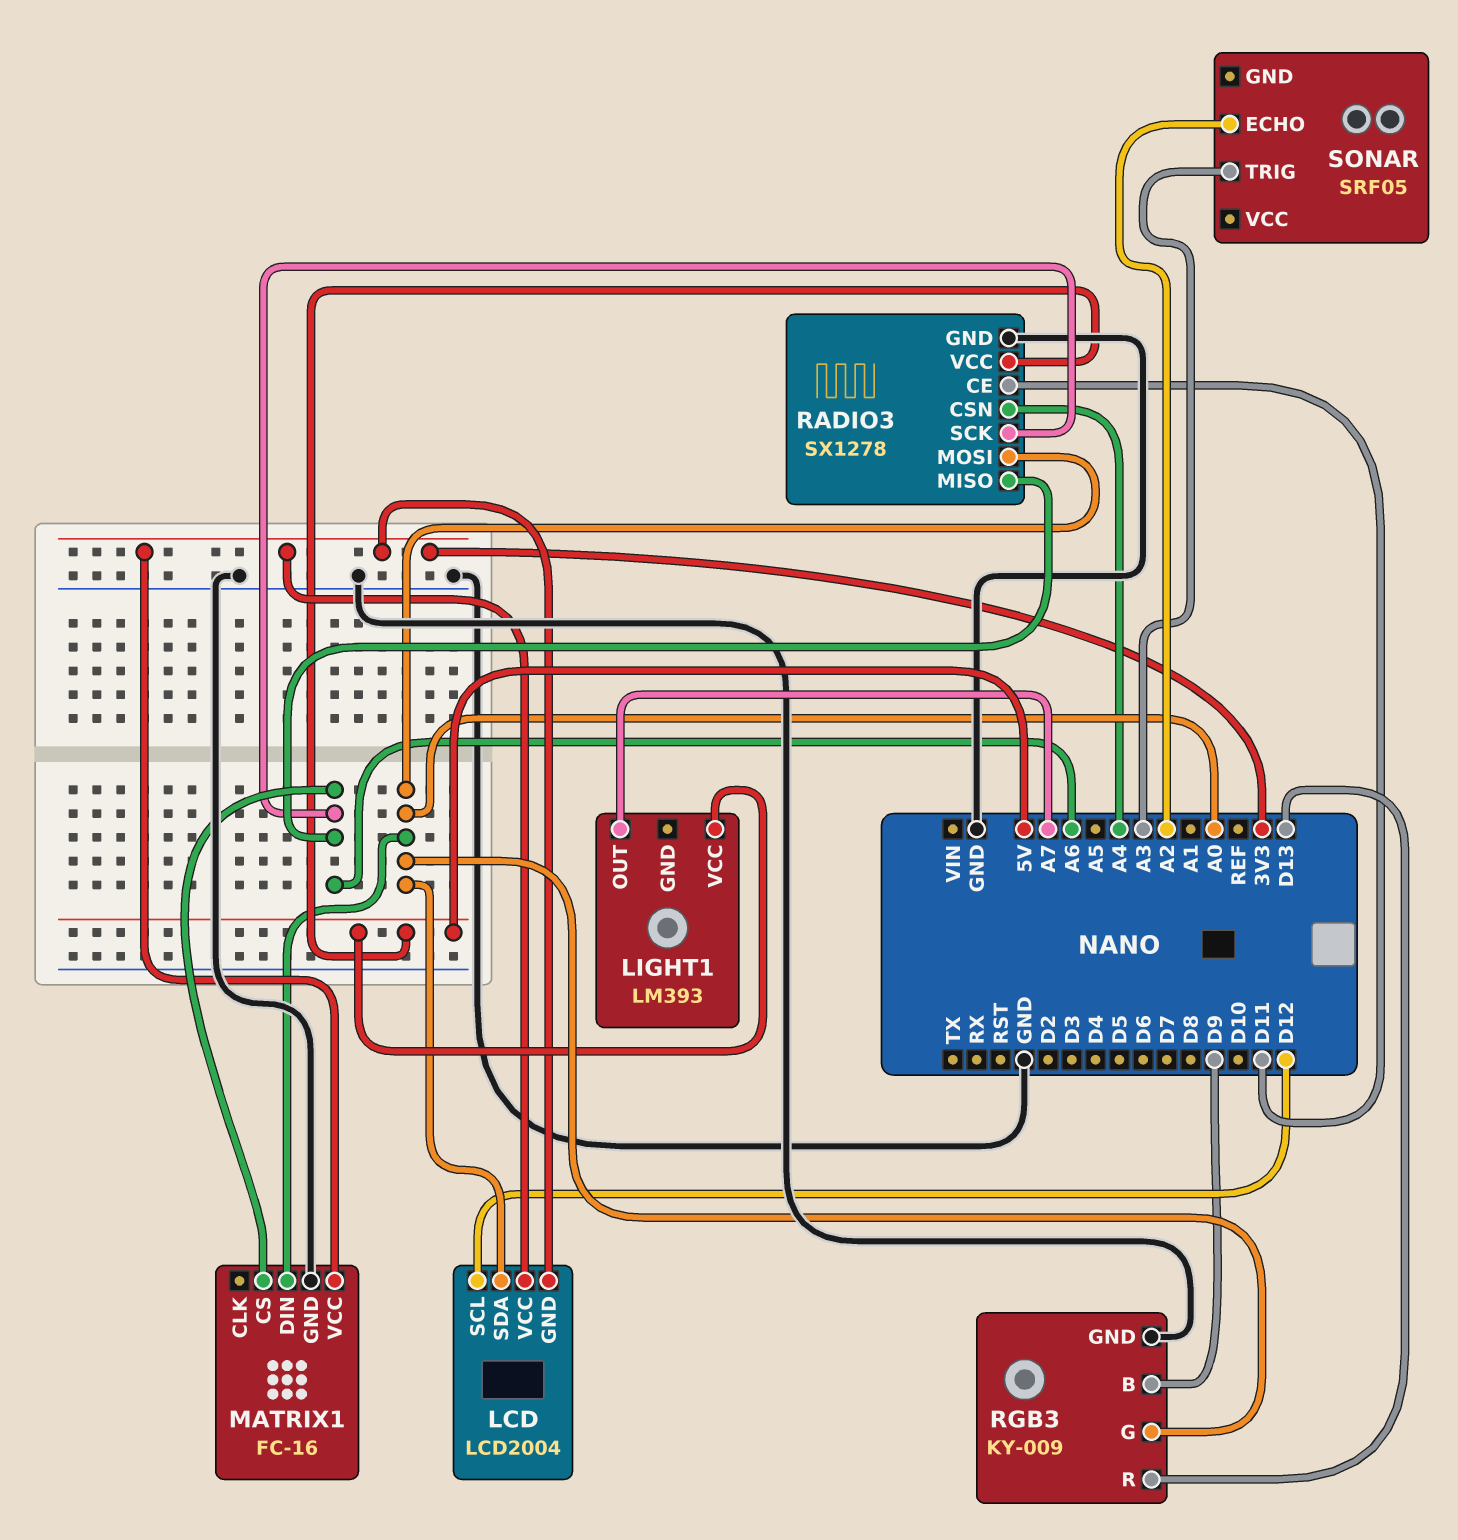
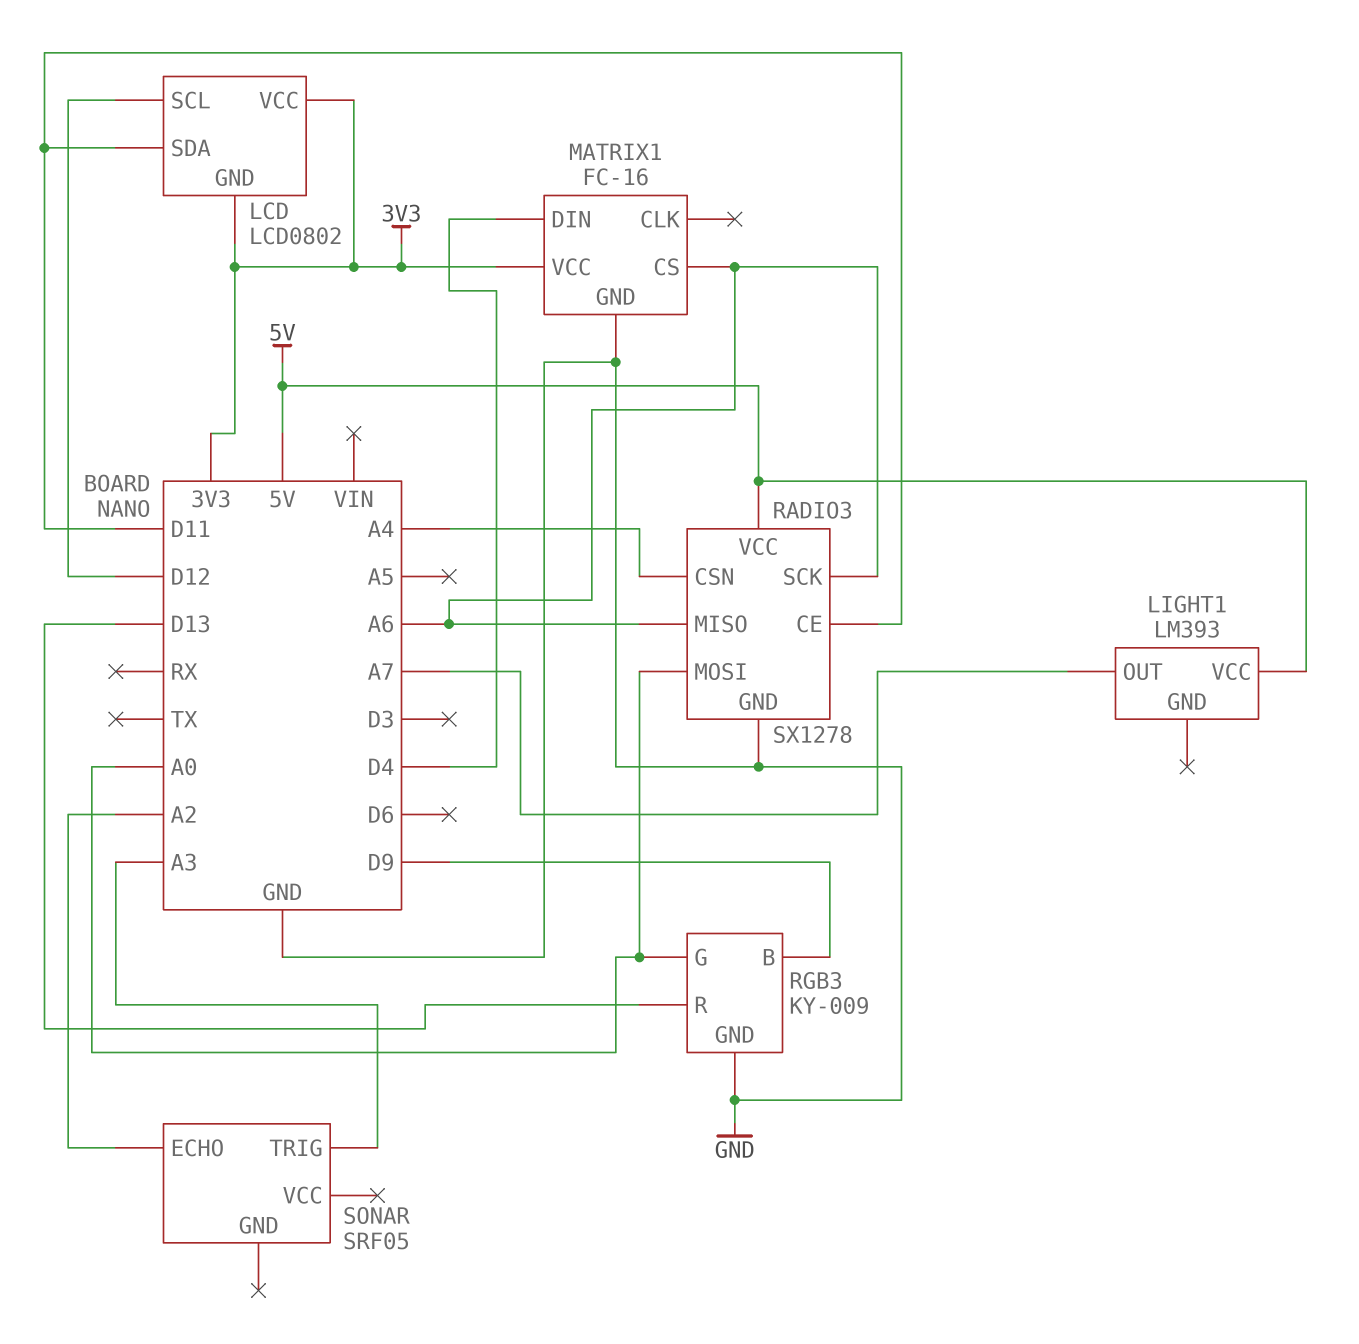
LCD: LCD2004 -> LCD0802
LCD pin SDA: A0 -> D11
MATRIX1 pin DIN: A0 -> D4

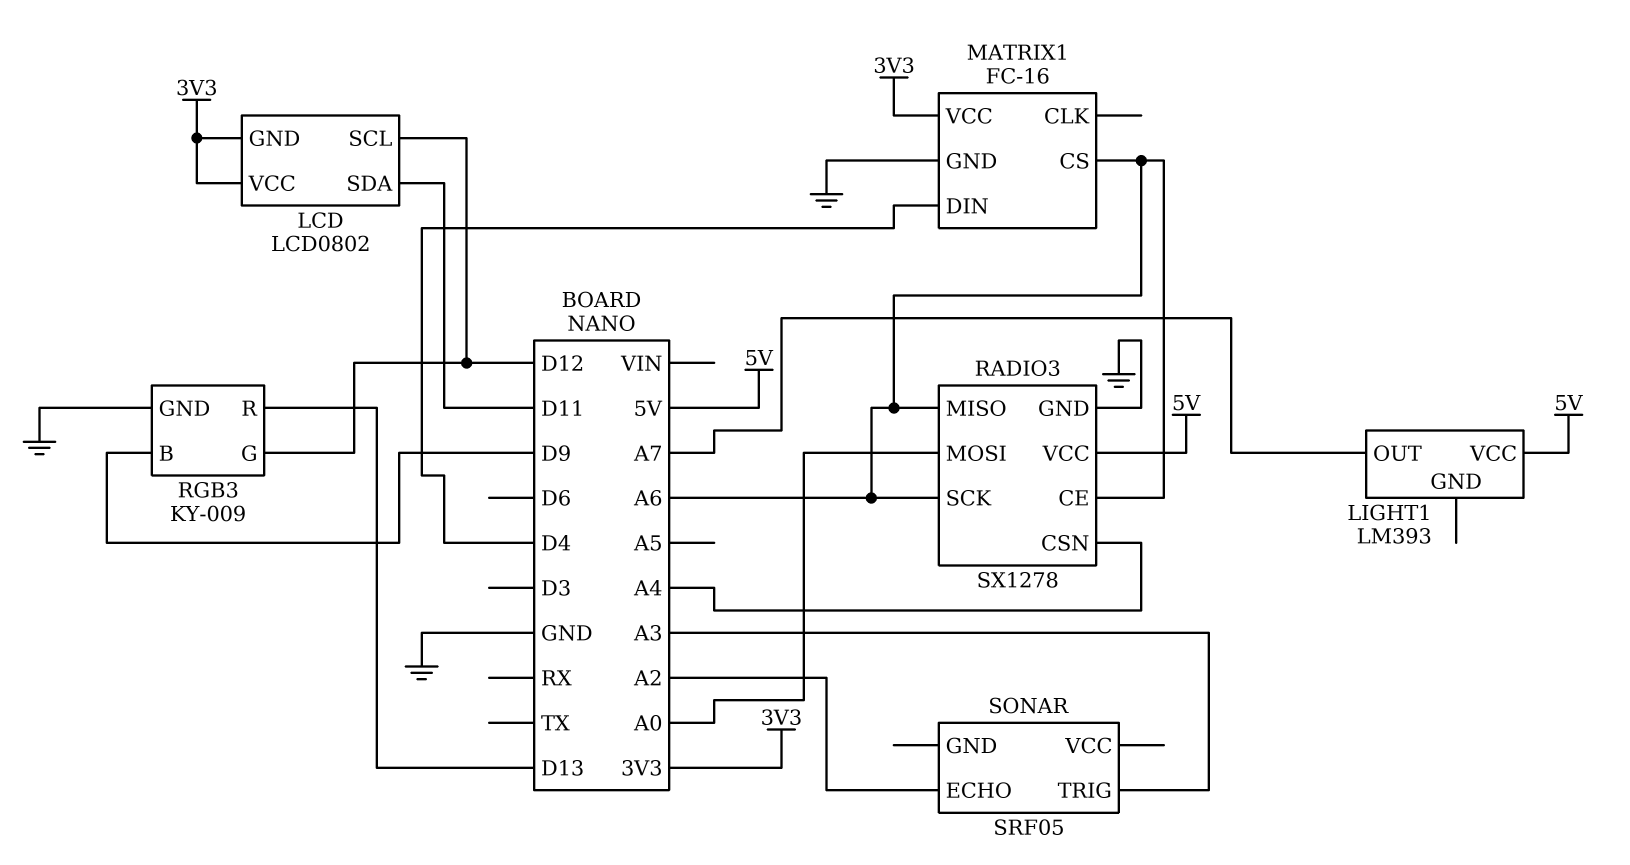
RADIO3 pin CE: D11 -> A6
RGB3 pin G: A0 -> D12

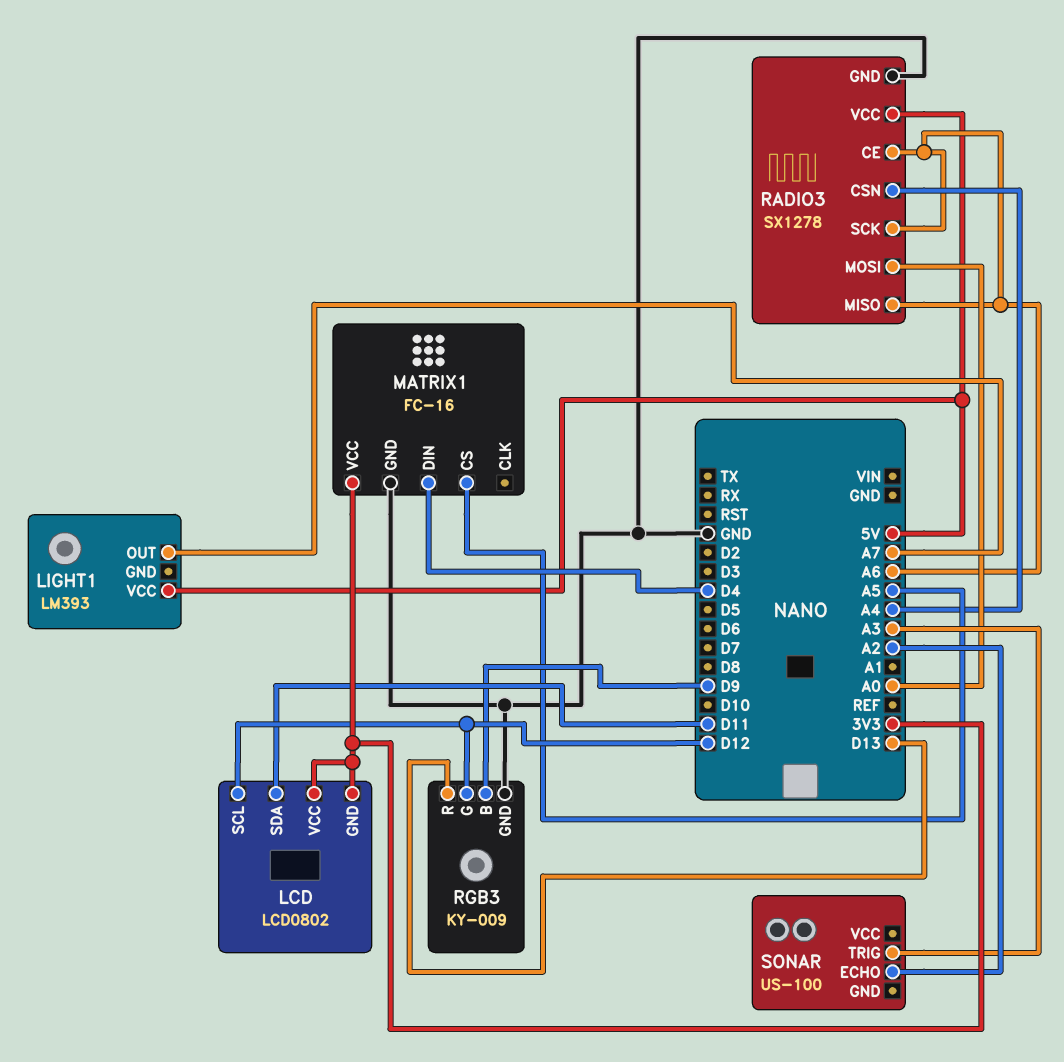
MATRIX1 pin CS: A6 -> A5
SONAR: SRF05 -> US-100

